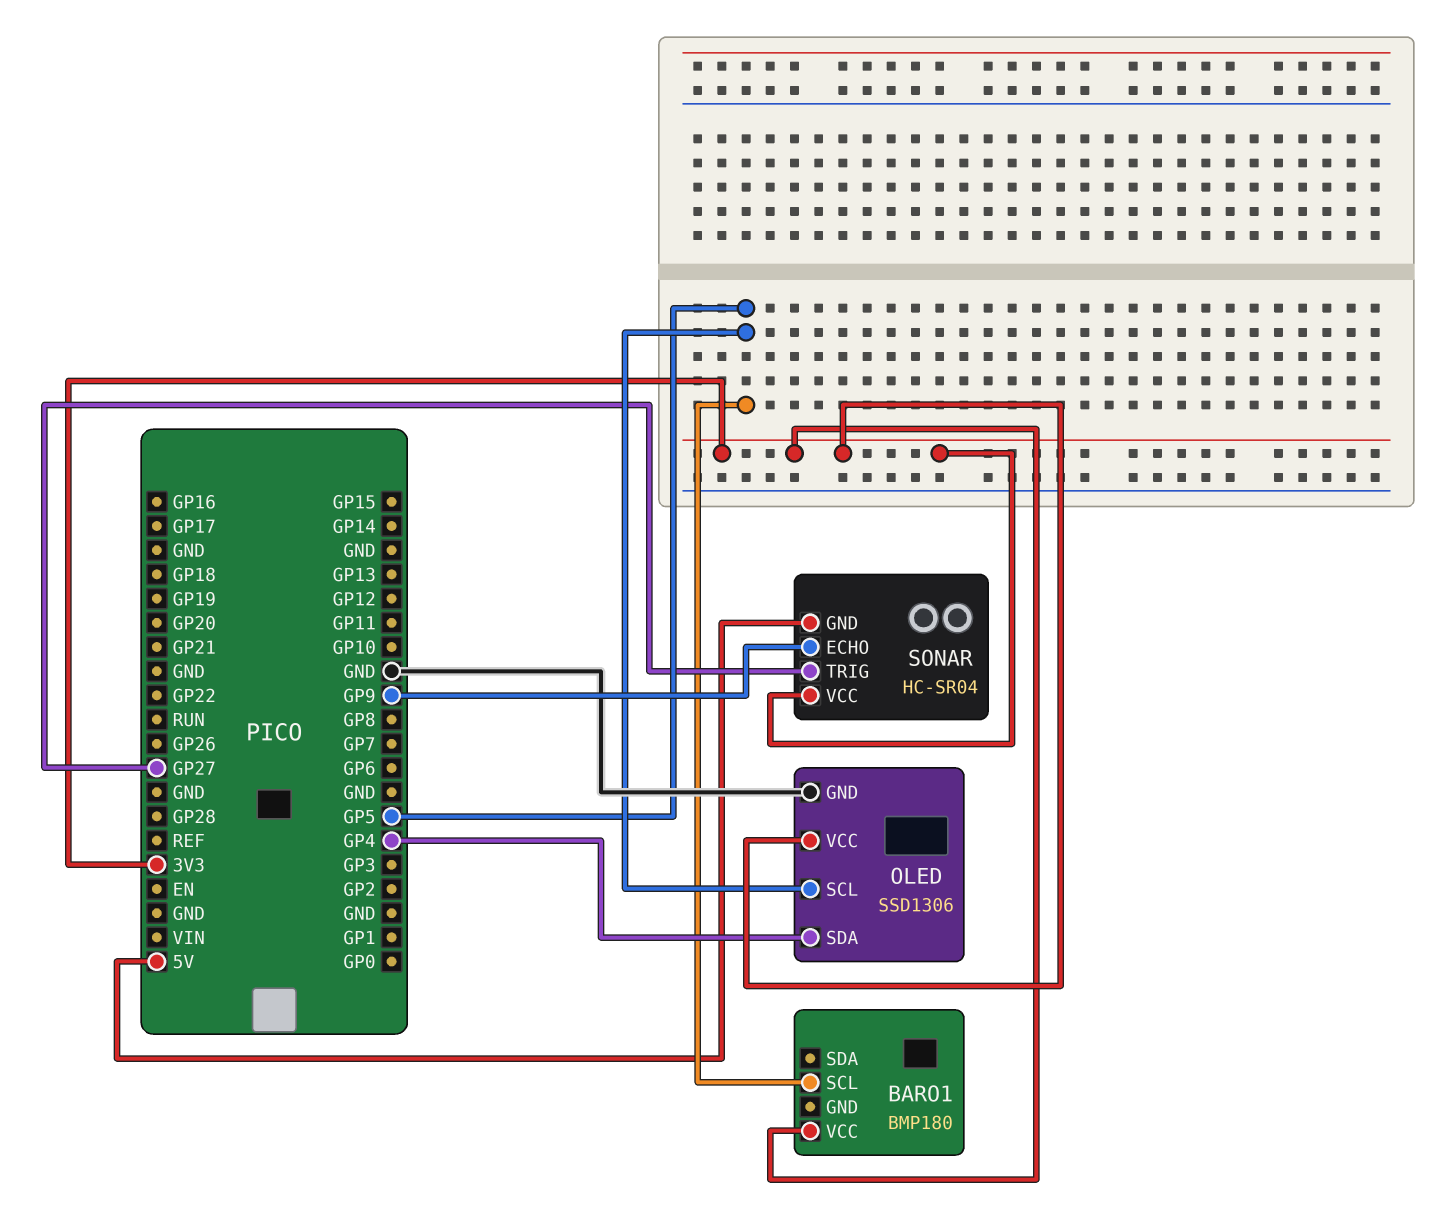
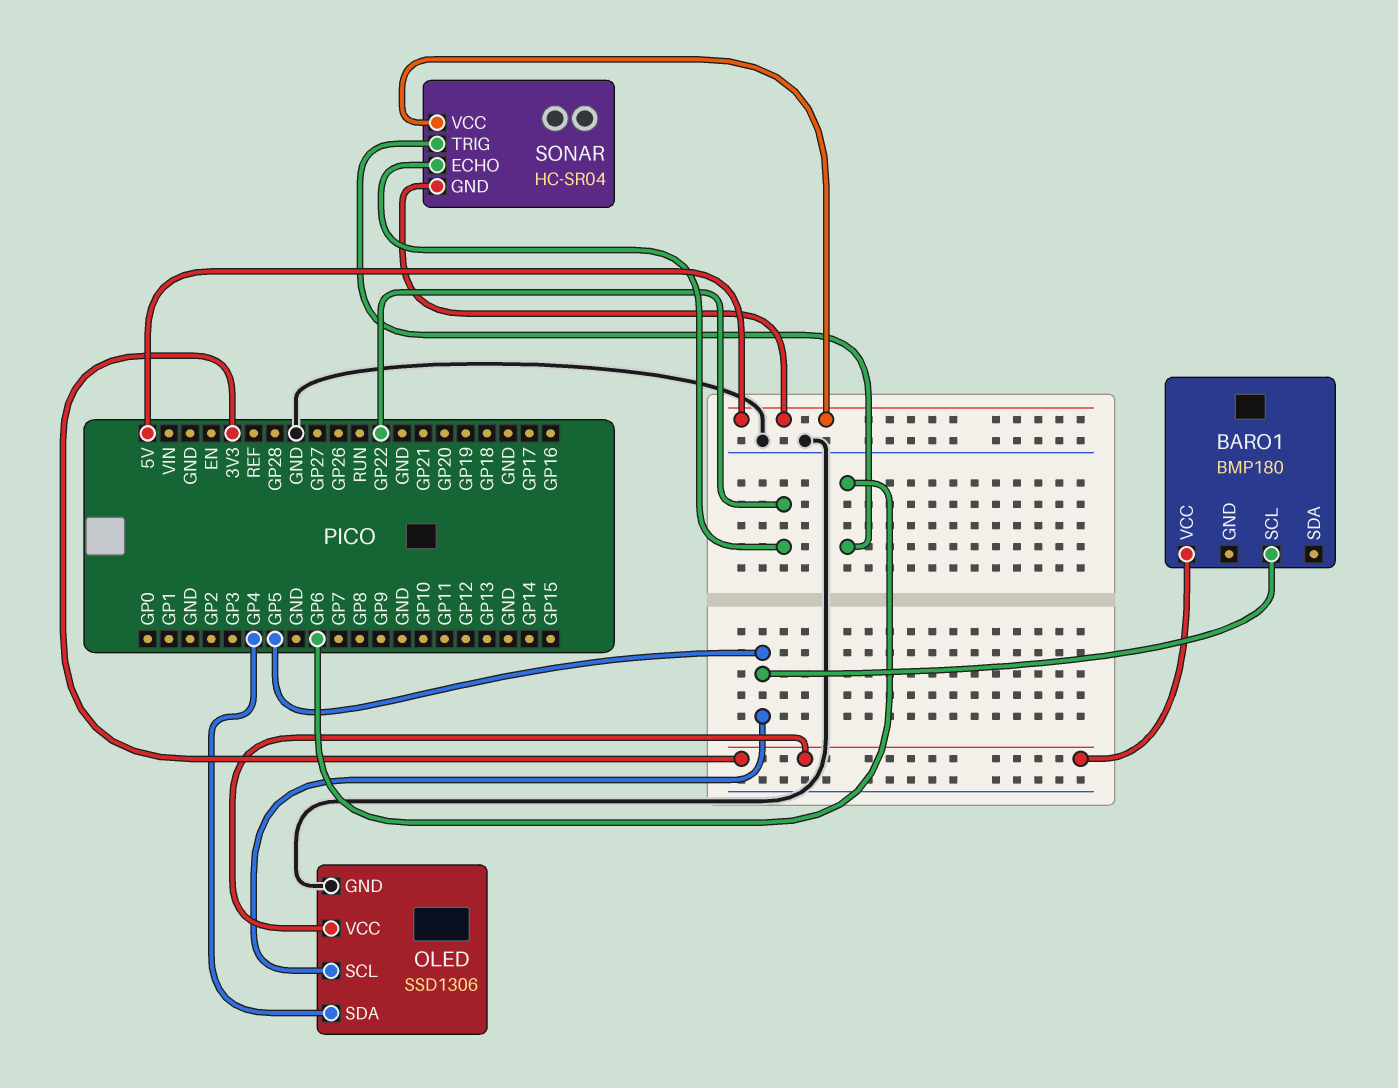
SONAR pin ECHO: GP9 -> GP22
SONAR pin TRIG: GP27 -> GP6
SONAR pin VCC: 3V3 -> 5V

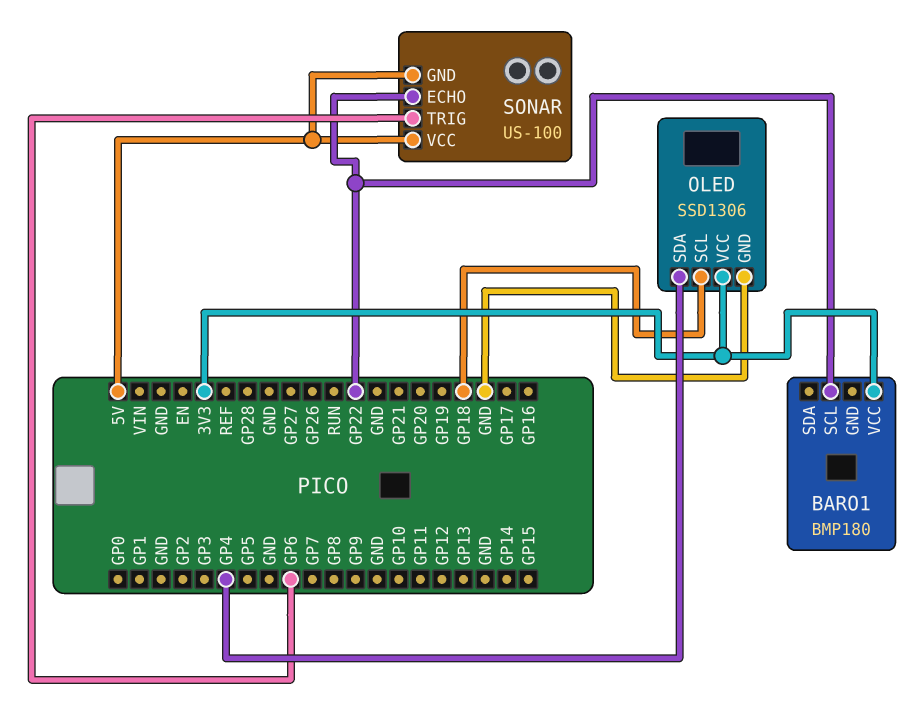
BARO1 pin SCL: GP5 -> GP22
OLED pin SCL: GP5 -> GP18
SONAR: HC-SR04 -> US-100

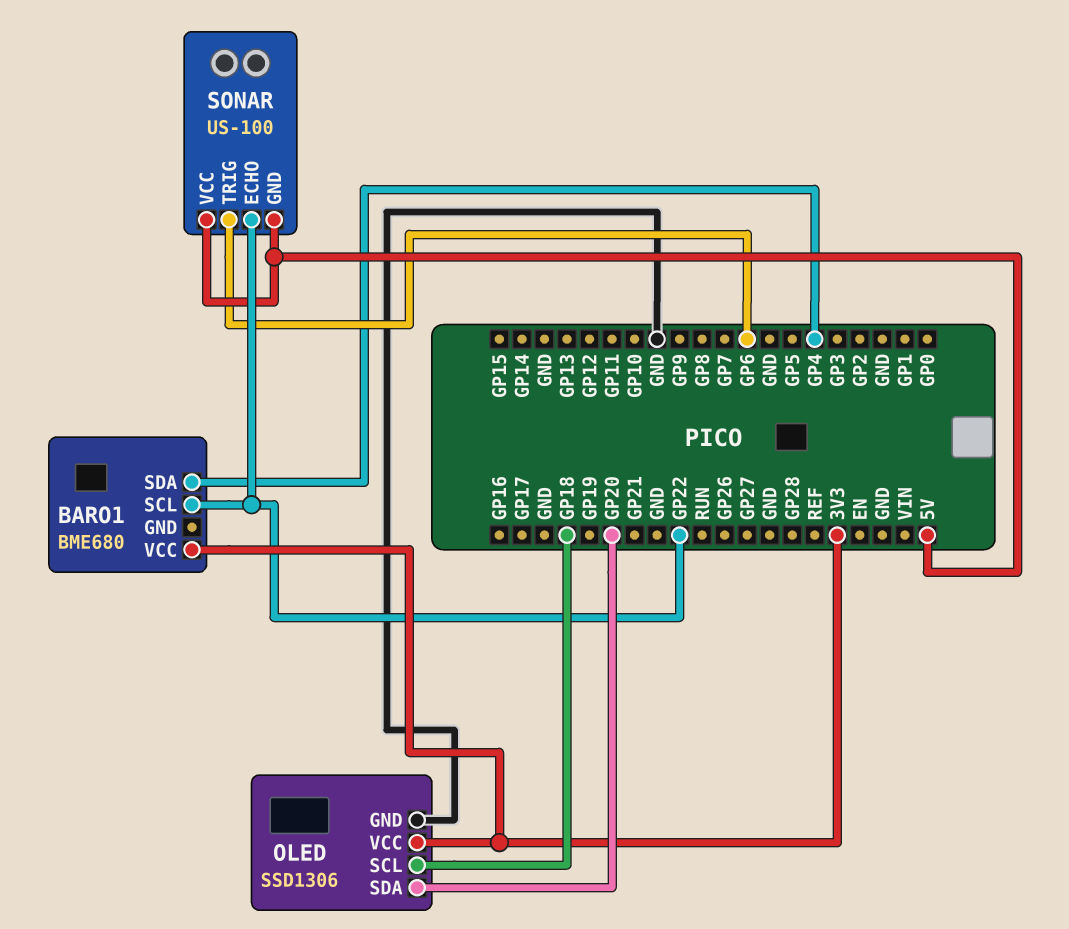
BARO1: BMP180 -> BME680
BARO1 pin SDA: none -> GP4
OLED pin SDA: GP4 -> GP20

